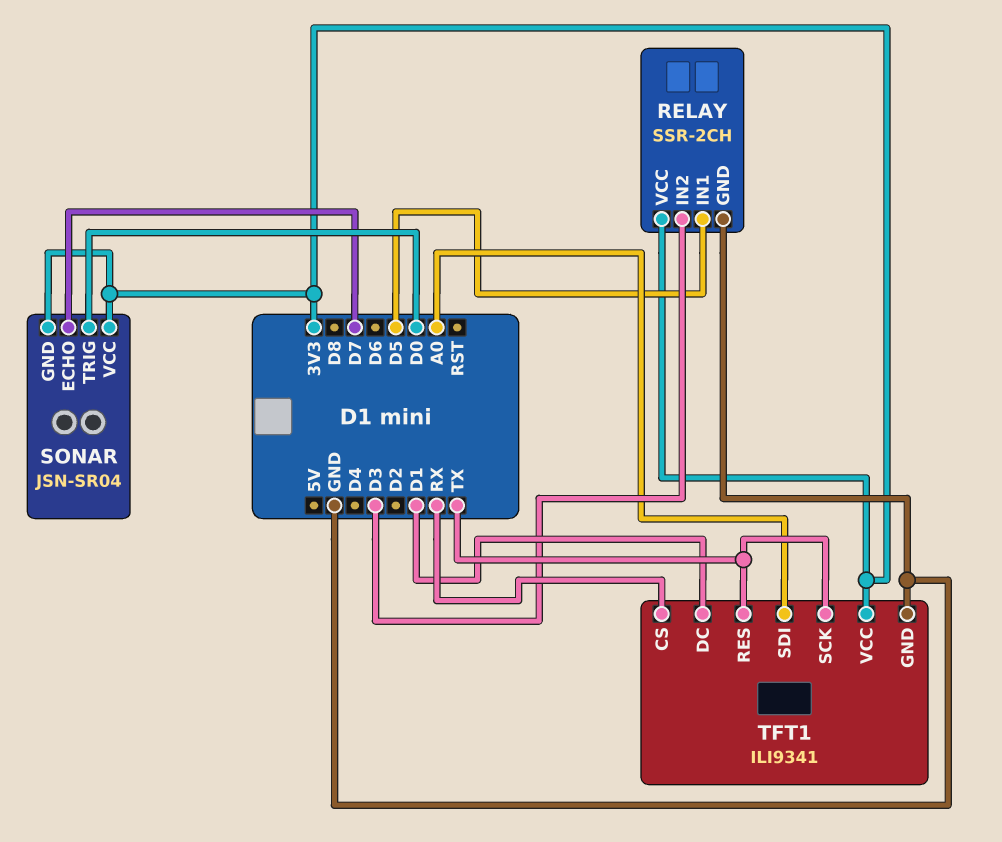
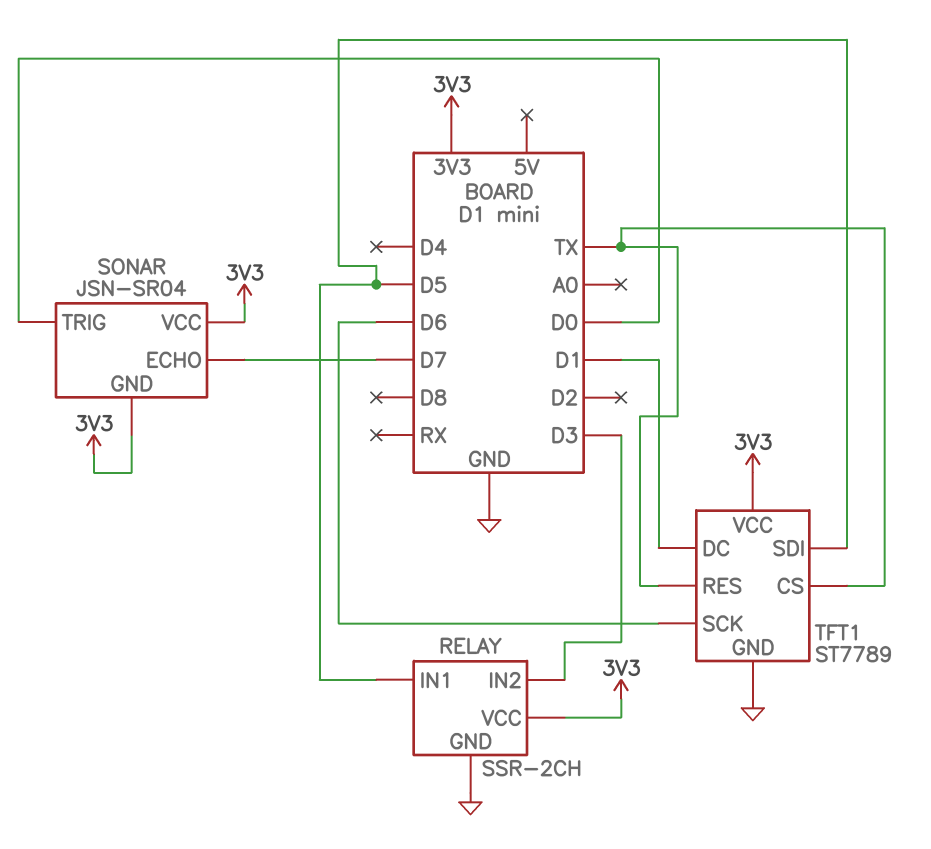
TFT1: ILI9341 -> ST7789
TFT1 pin CS: RX -> TX
TFT1 pin SCK: TX -> D6
TFT1 pin SDI: A0 -> D5

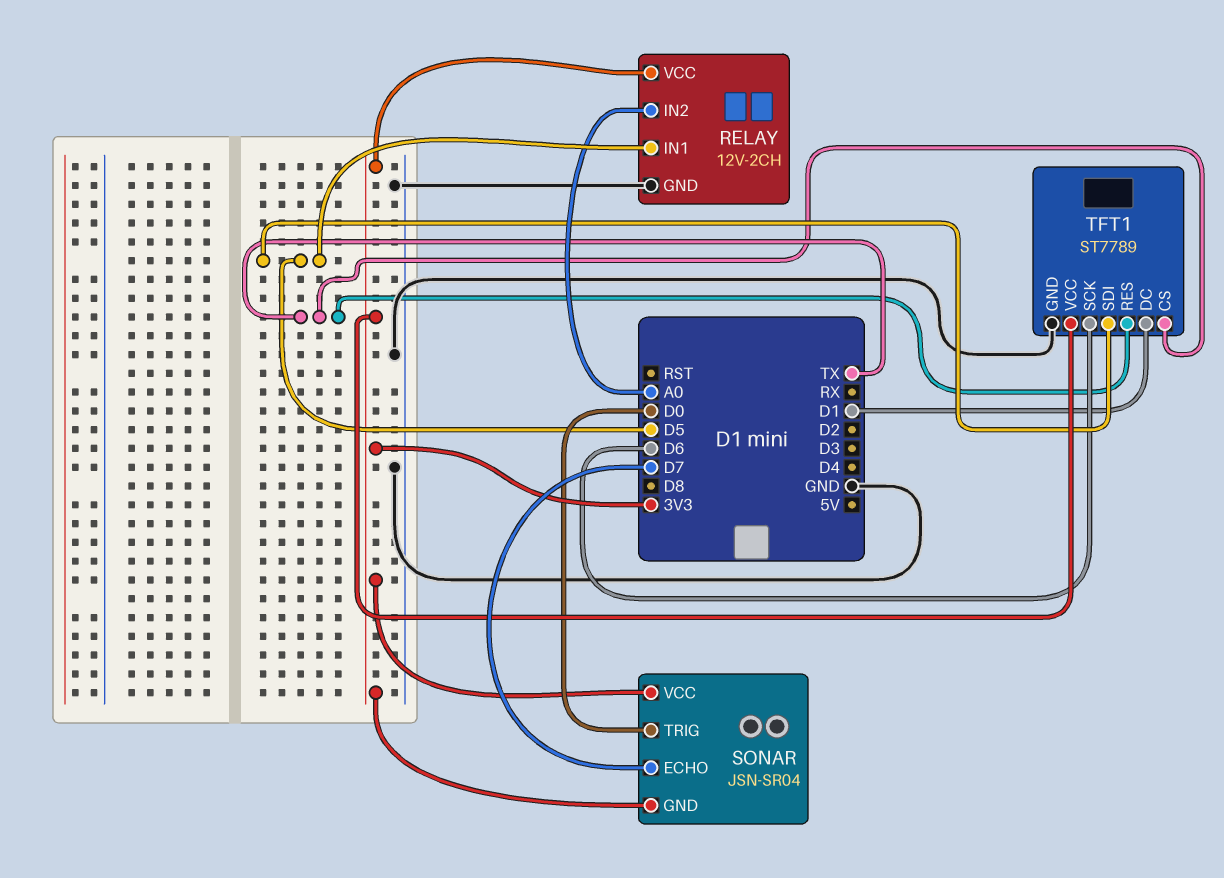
RELAY: SSR-2CH -> 12V-2CH
RELAY pin IN2: D3 -> A0

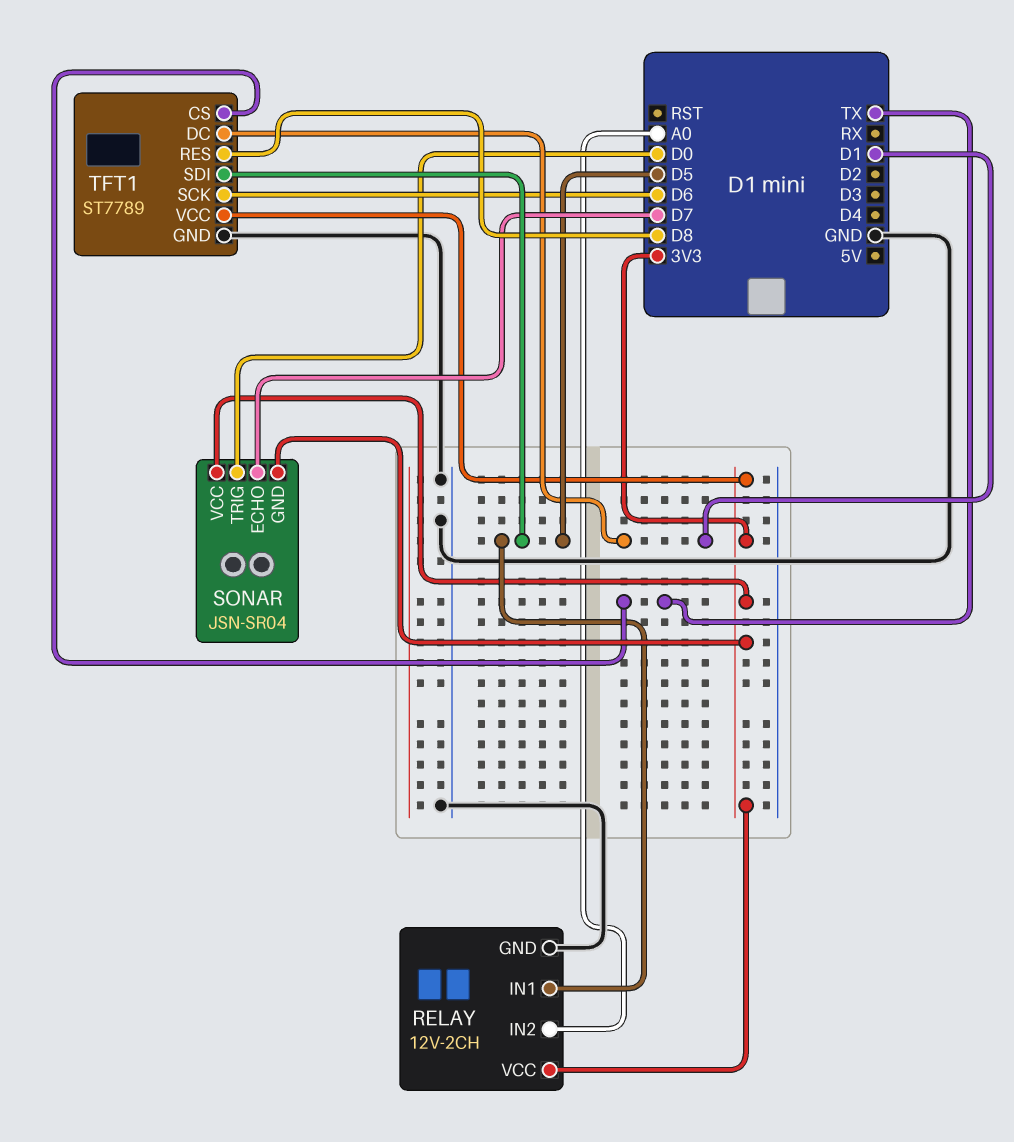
TFT1 pin RES: TX -> D8

